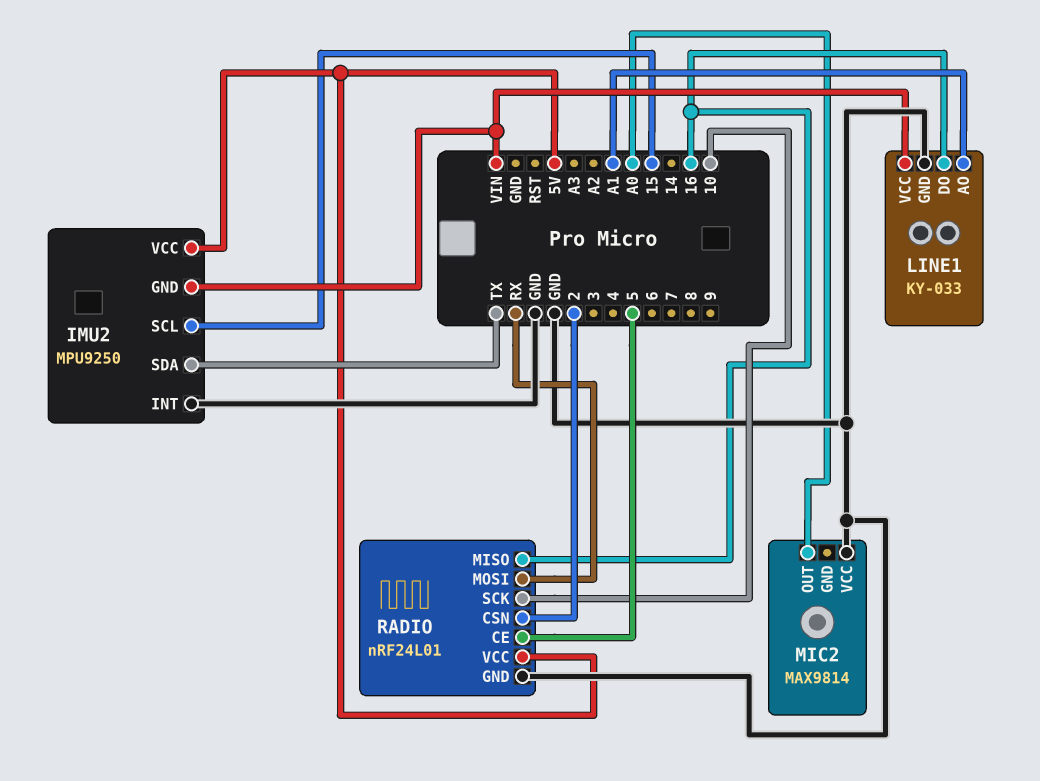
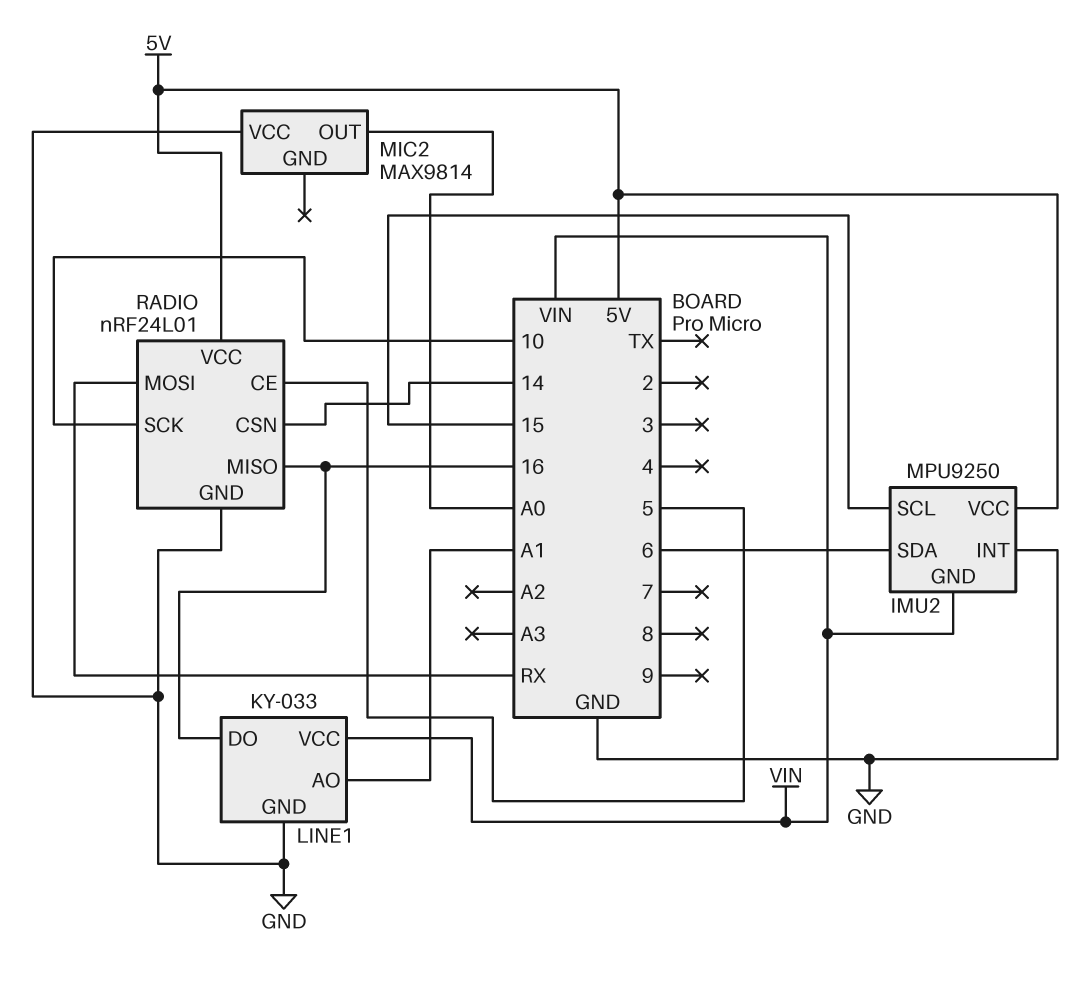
IMU2 pin SDA: TX -> 6
RADIO pin CSN: 2 -> 14

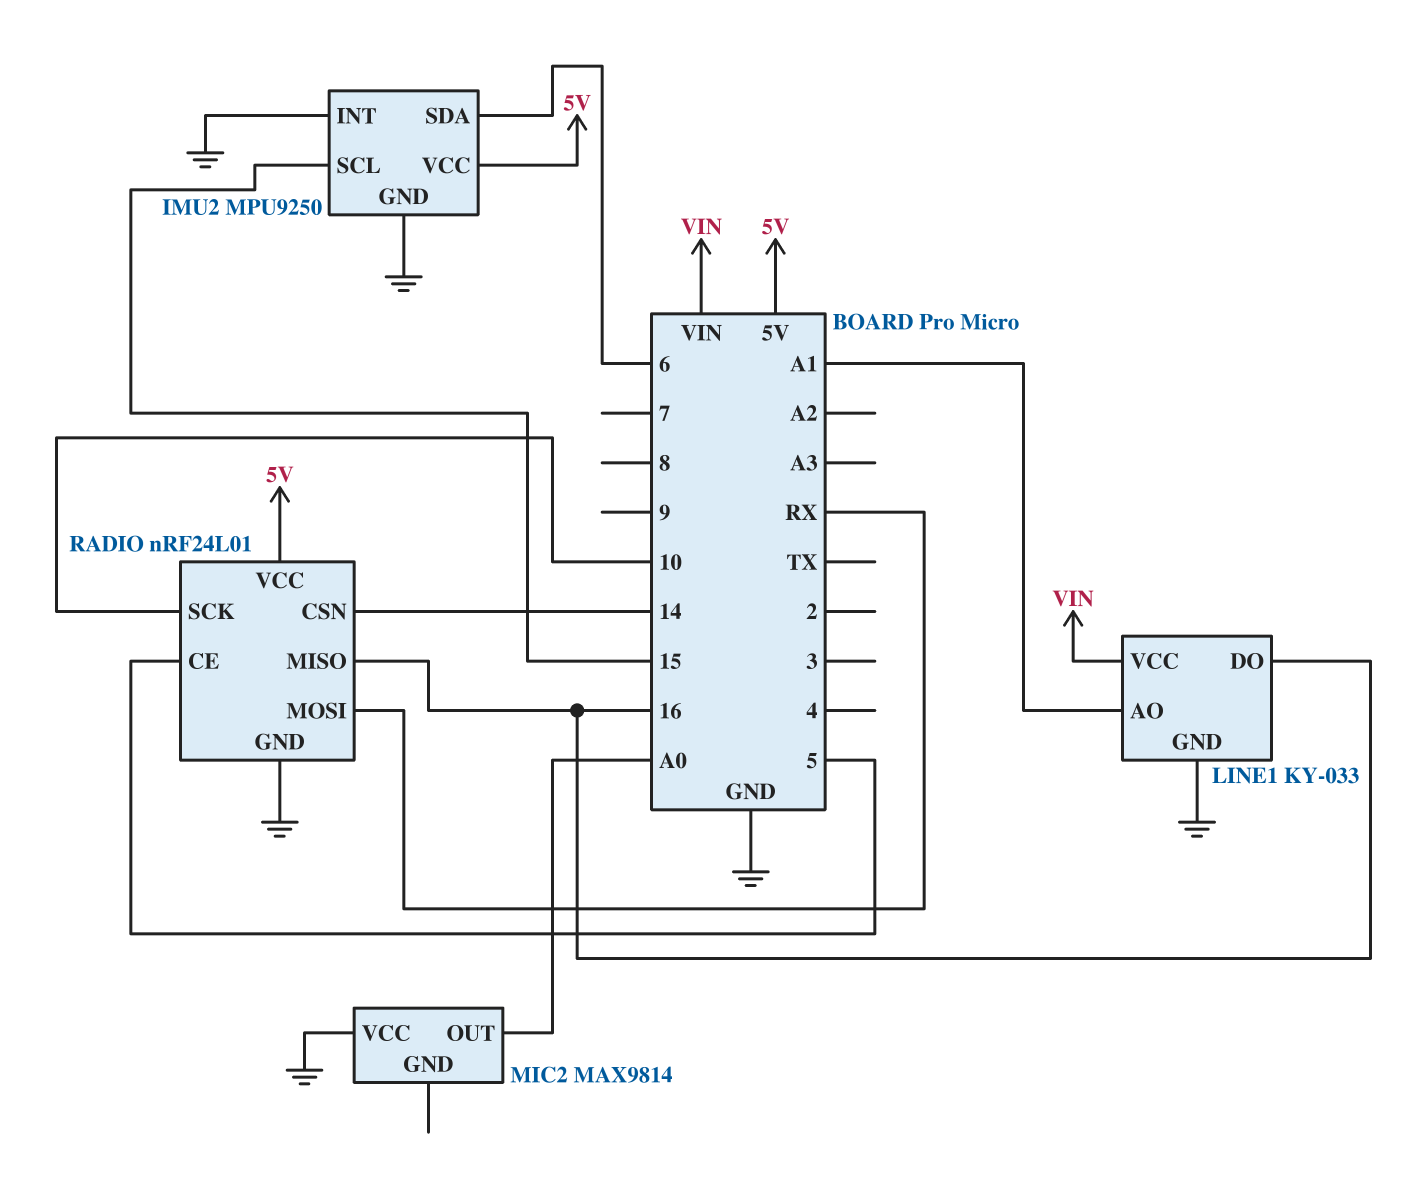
IMU2 pin GND: VIN -> GND

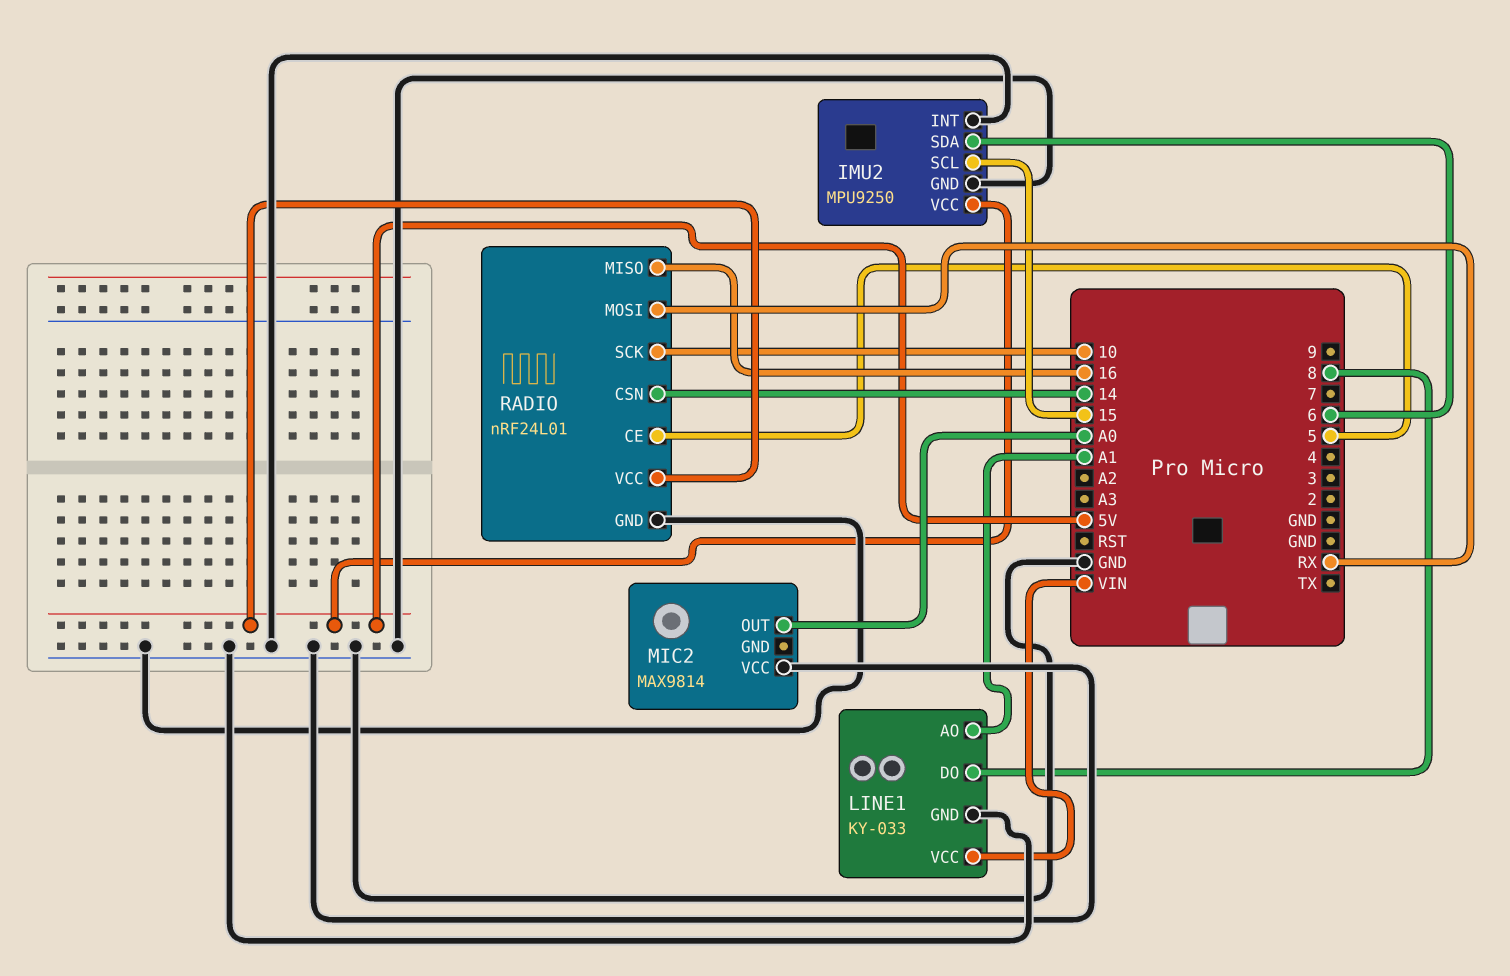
LINE1 pin DO: 16 -> 8

